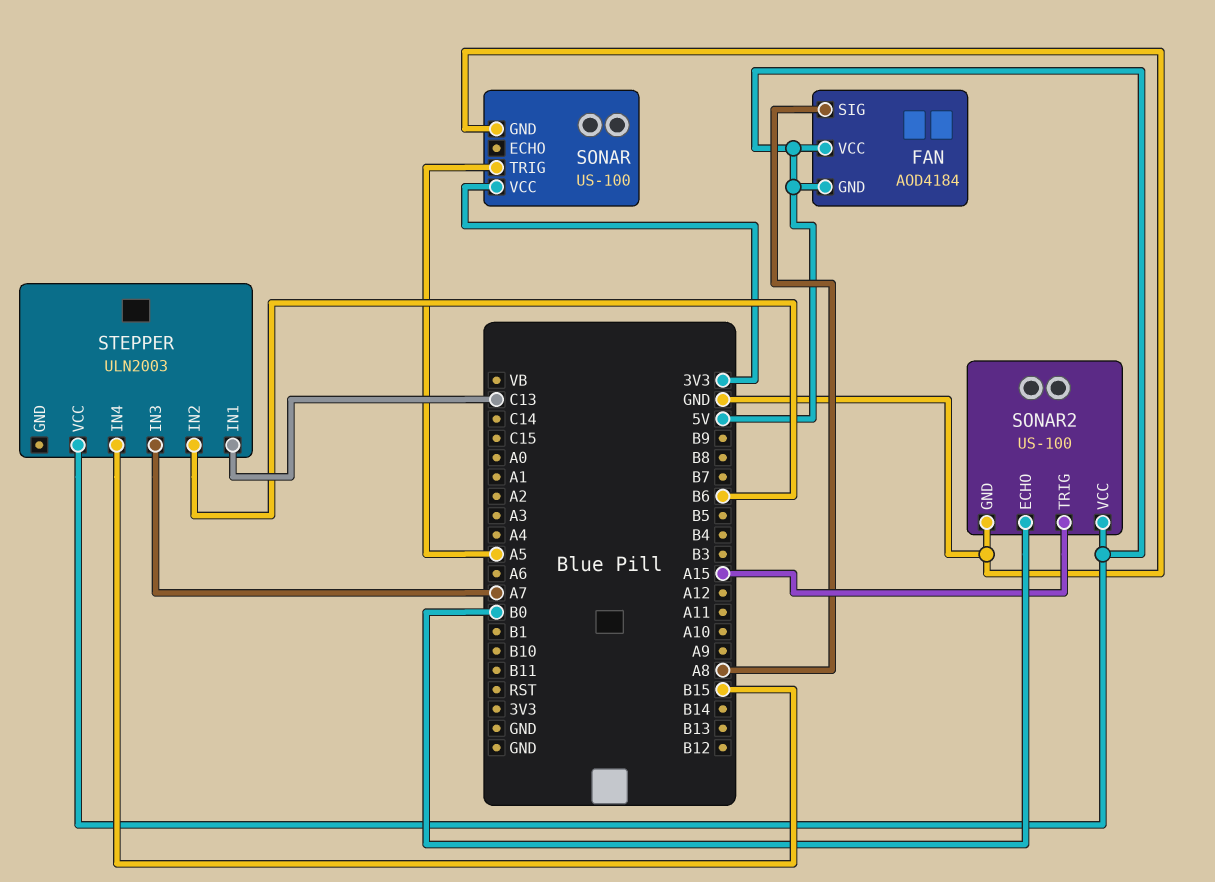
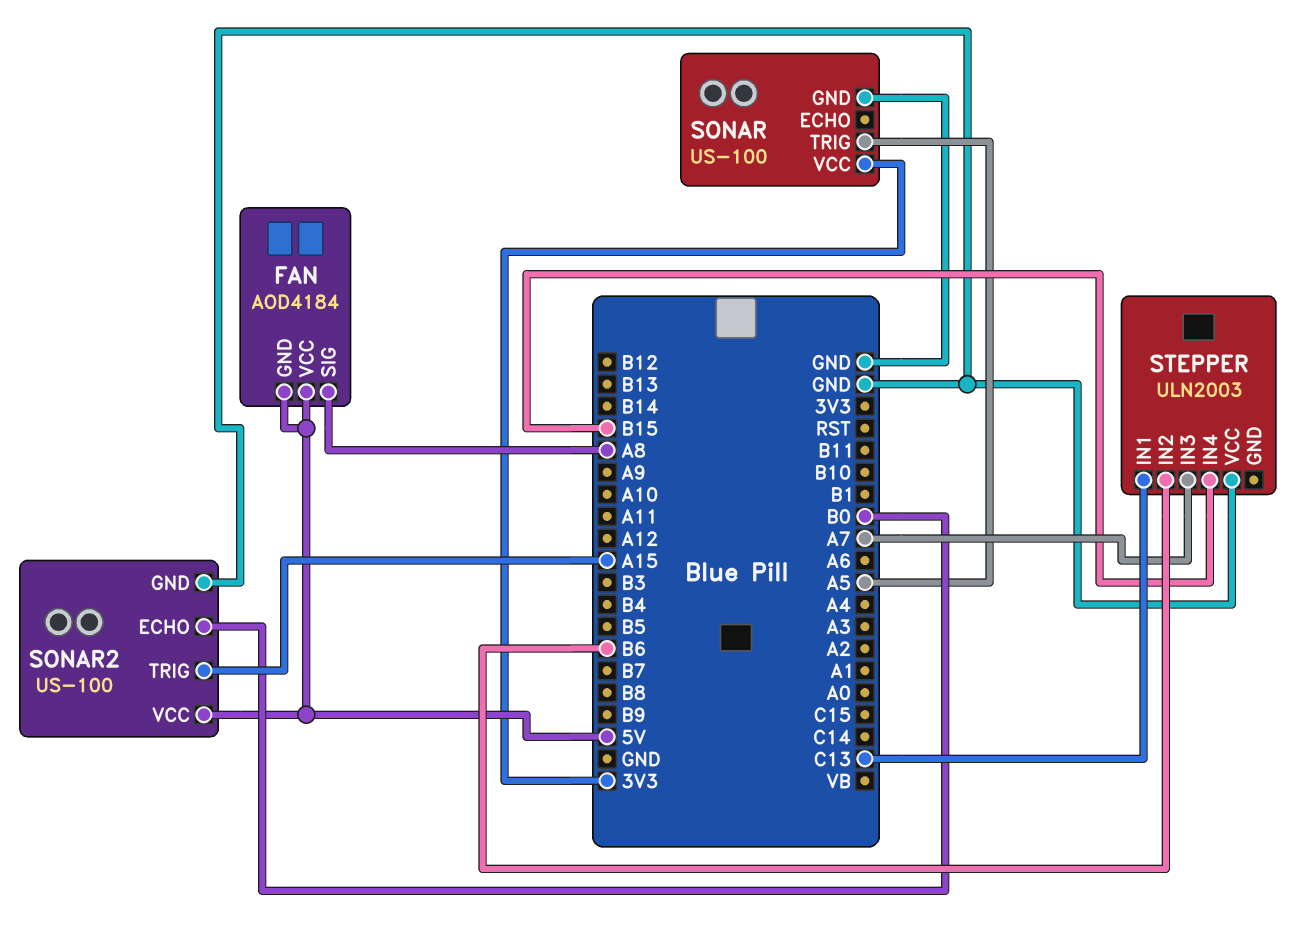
STEPPER pin VCC: 5V -> GND

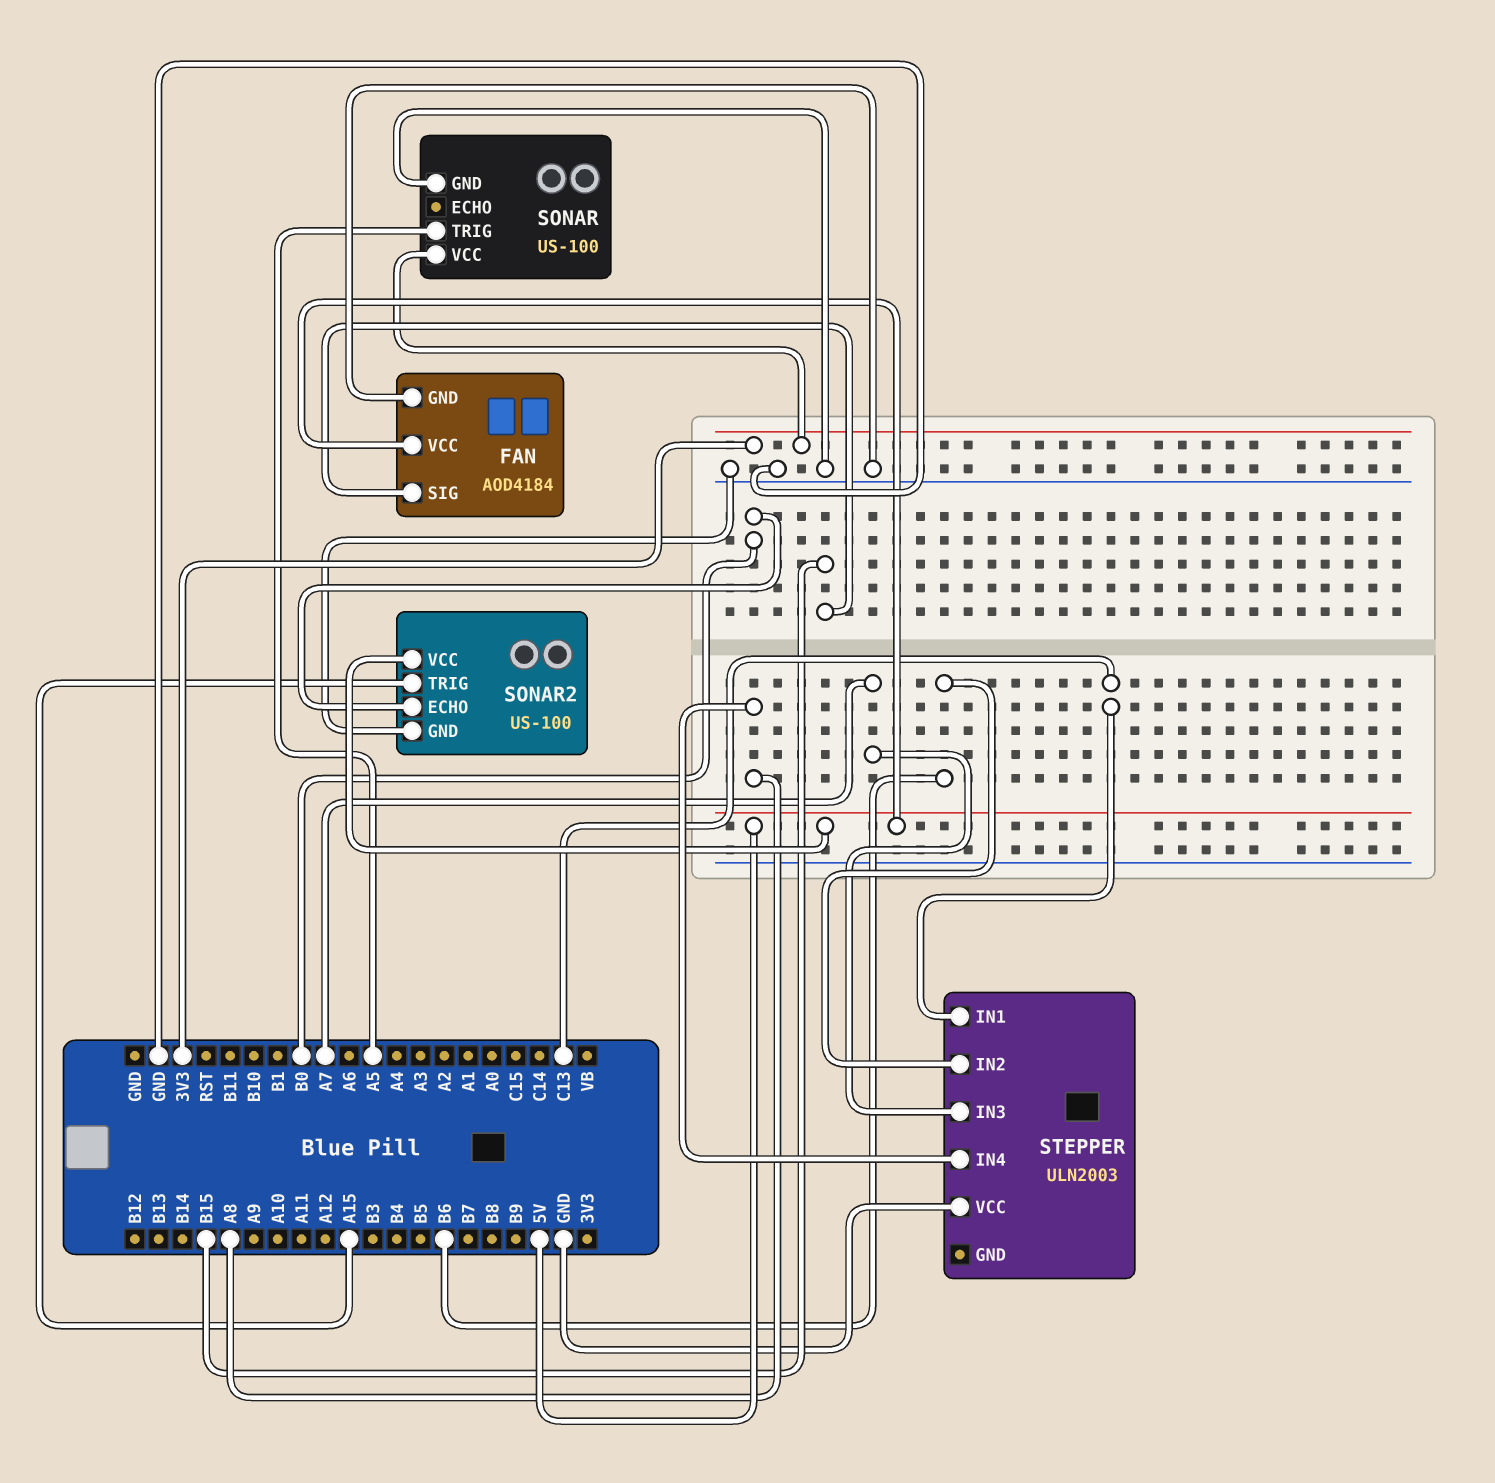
FAN pin GND: 5V -> GND
FAN pin SIG: A8 -> B15
STEPPER pin IN4: B15 -> A8

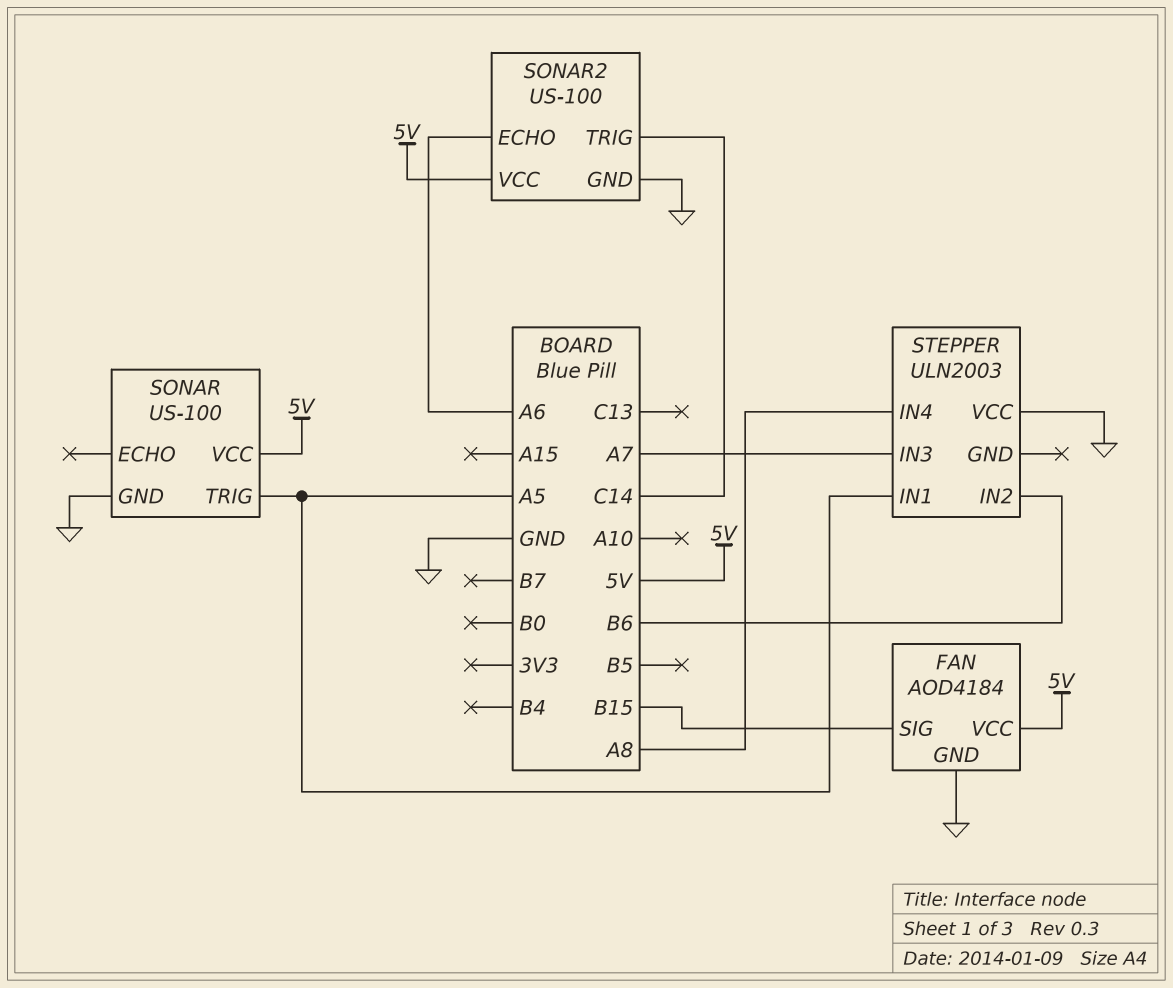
SONAR pin VCC: 3V3 -> 5V
SONAR2 pin ECHO: B0 -> A6
SONAR2 pin TRIG: A15 -> C14
STEPPER pin IN1: C13 -> A5

